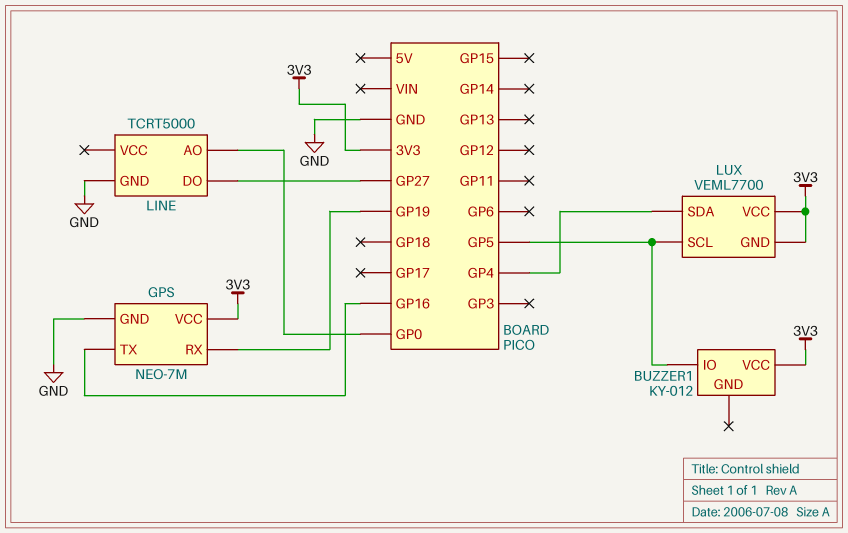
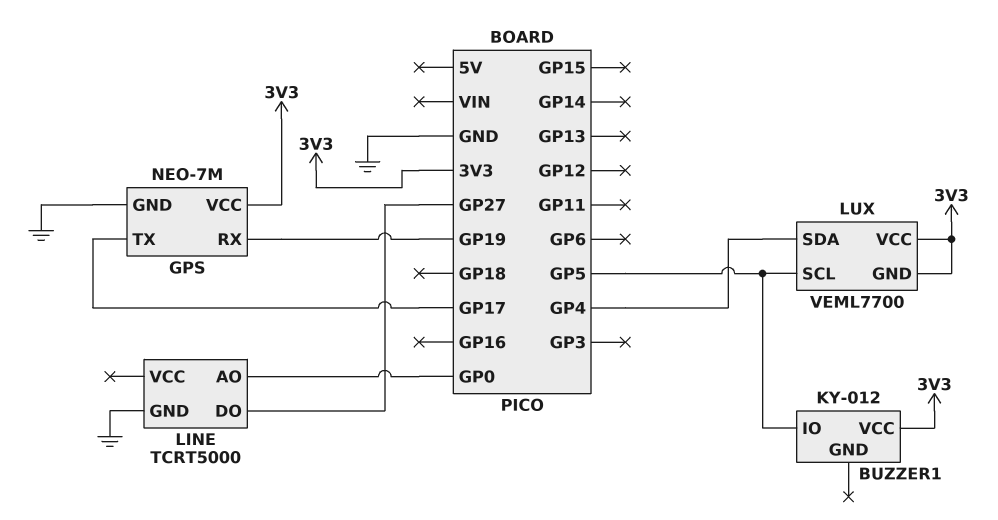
GPS pin TX: GP16 -> GP17

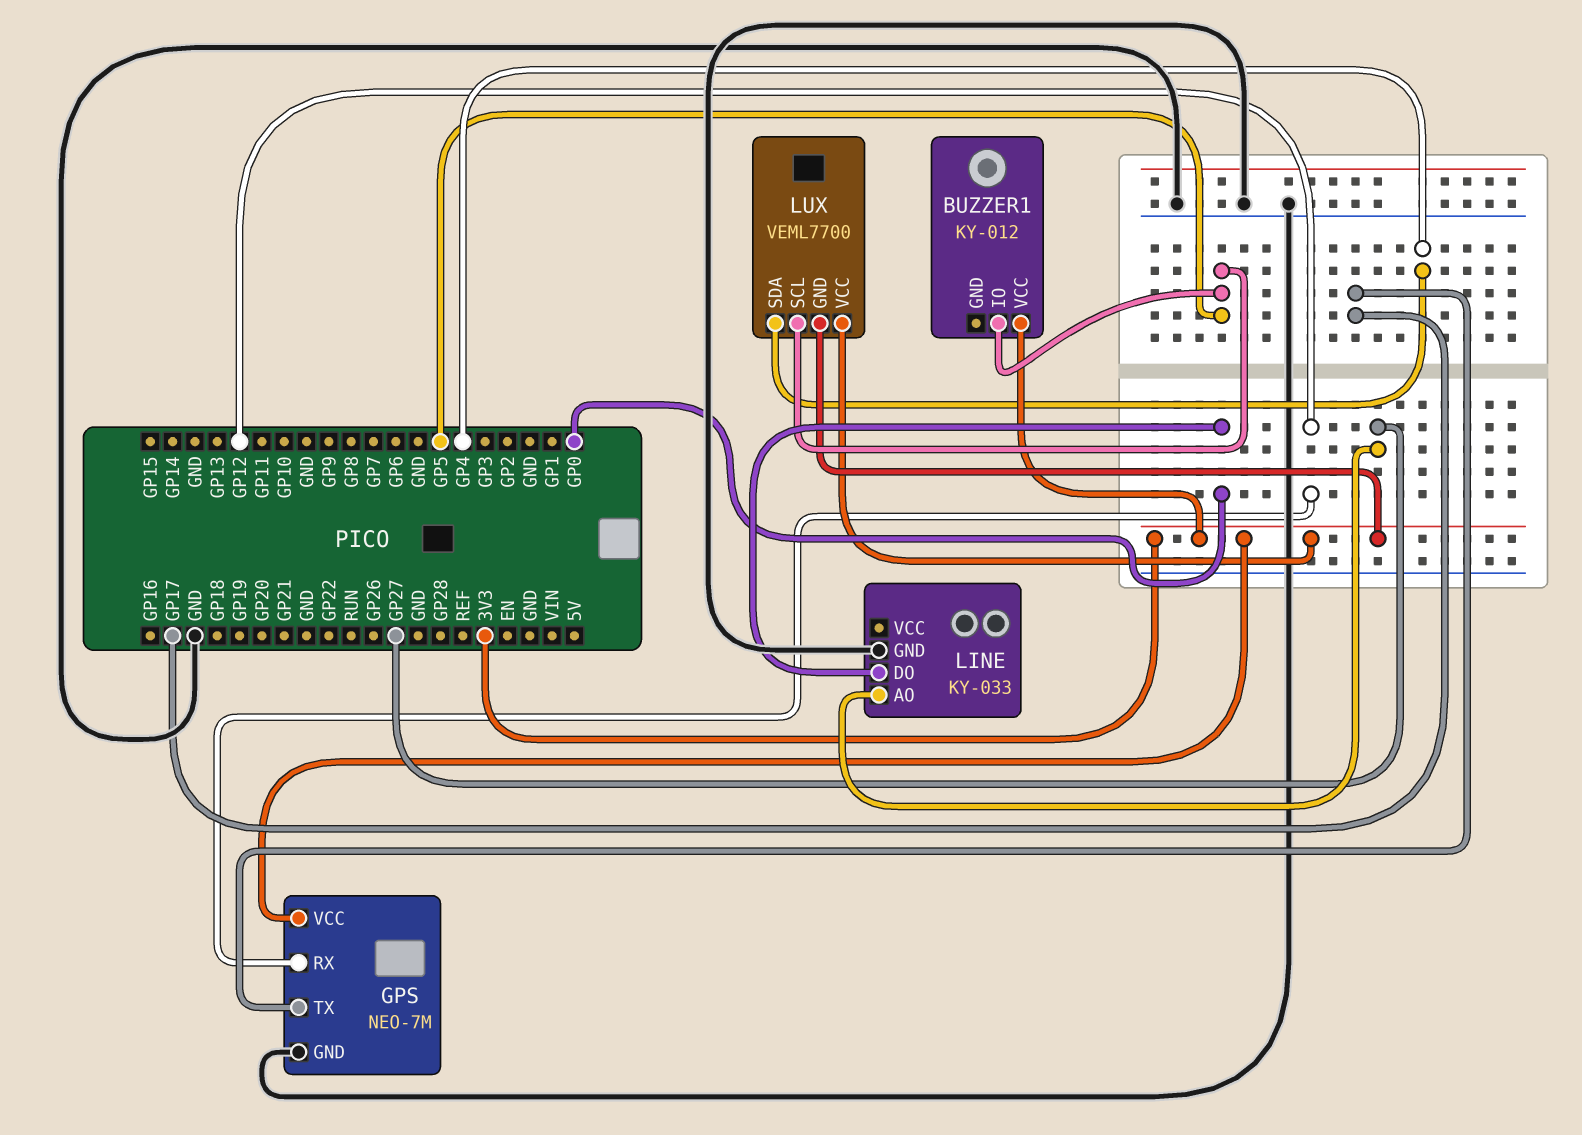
GPS pin RX: GP19 -> GP12
LINE: TCRT5000 -> KY-033
LINE pin AO: GP0 -> GP27
LINE pin DO: GP27 -> GP0

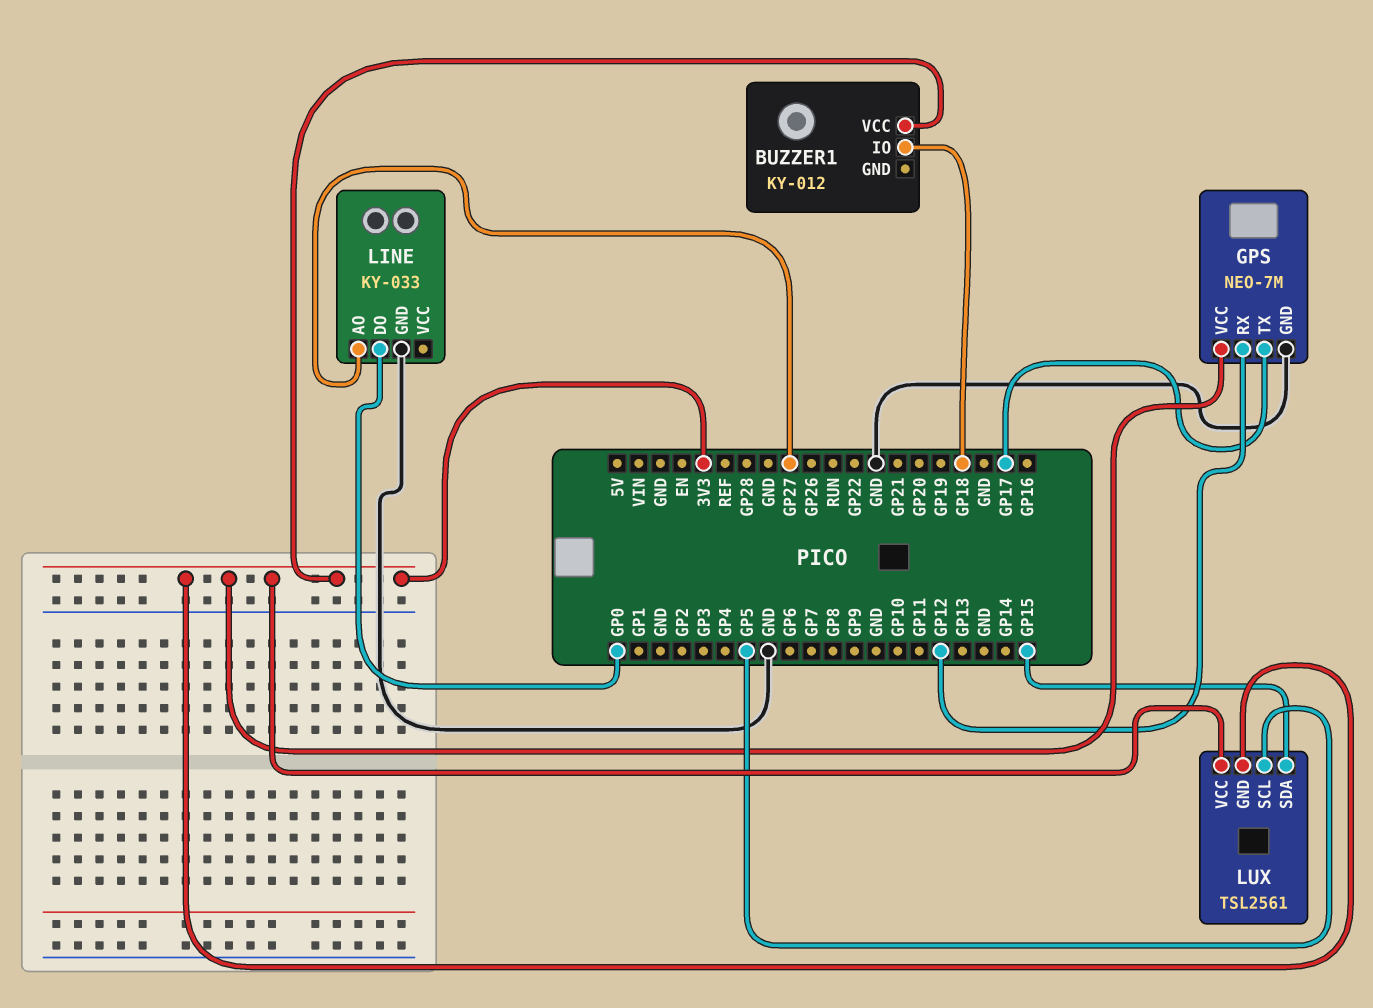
BUZZER1 pin IO: GP5 -> GP18
LUX: VEML7700 -> TSL2561
LUX pin SDA: GP4 -> GP15

